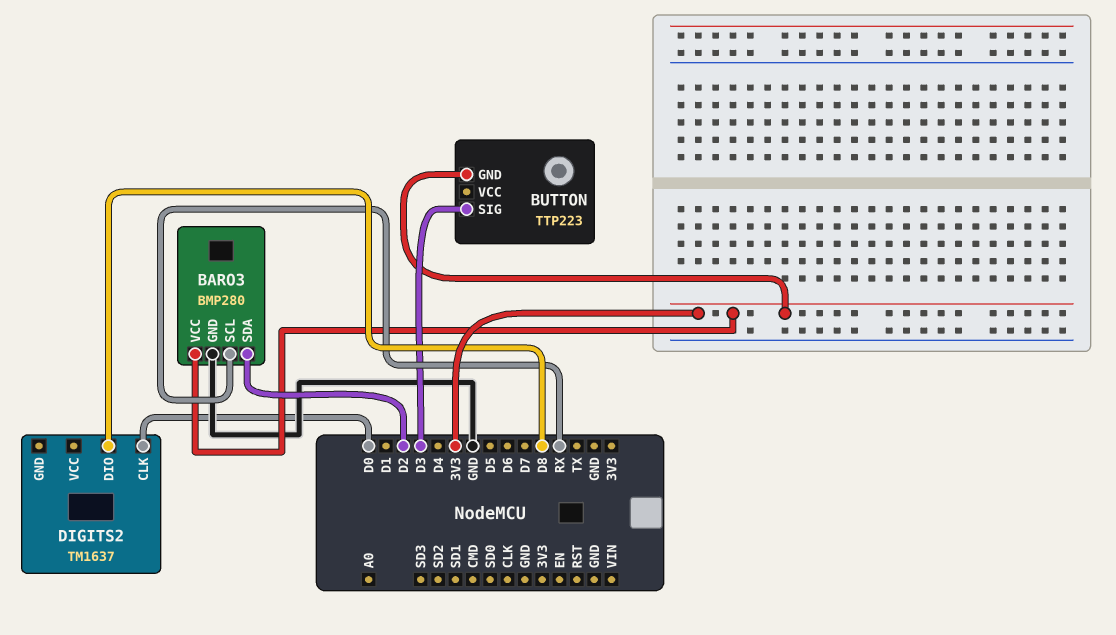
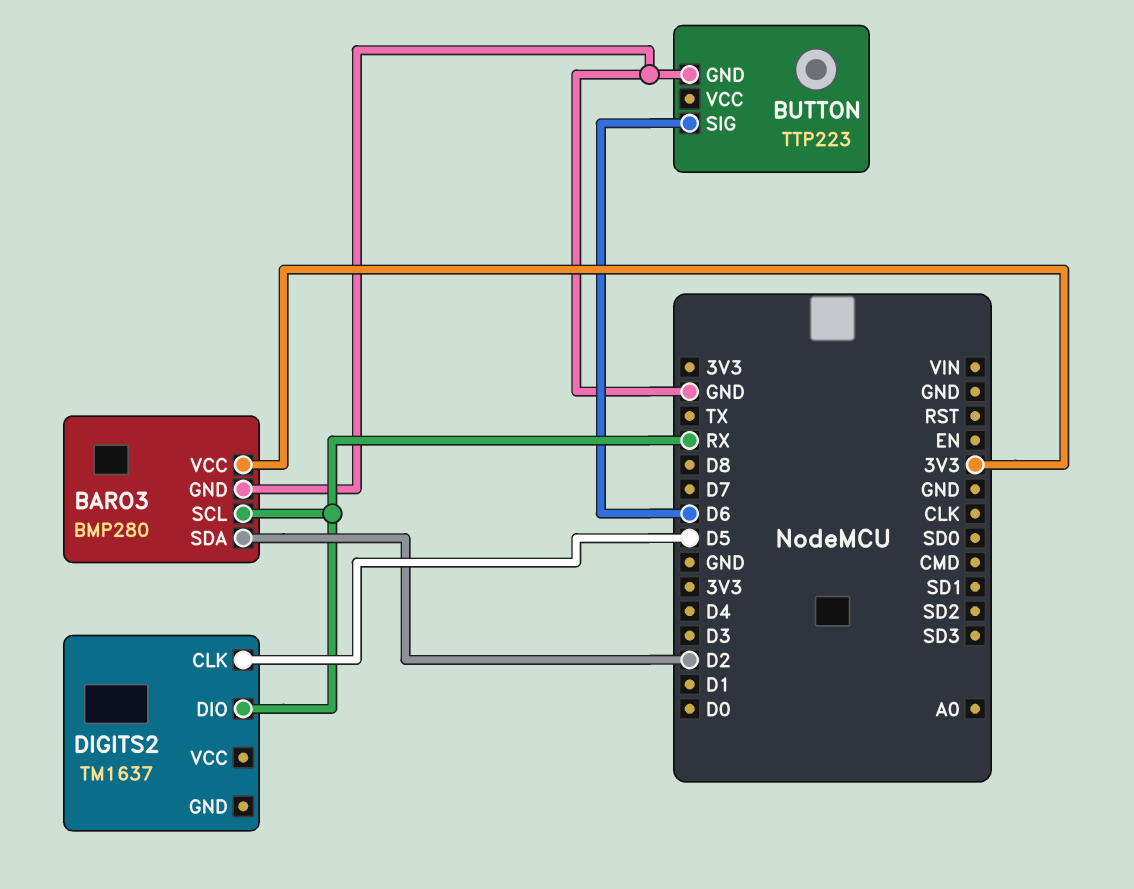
BUTTON pin GND: 3V3 -> GND
BUTTON pin SIG: D3 -> D6
DIGITS2 pin CLK: D0 -> D5
DIGITS2 pin DIO: D8 -> RX

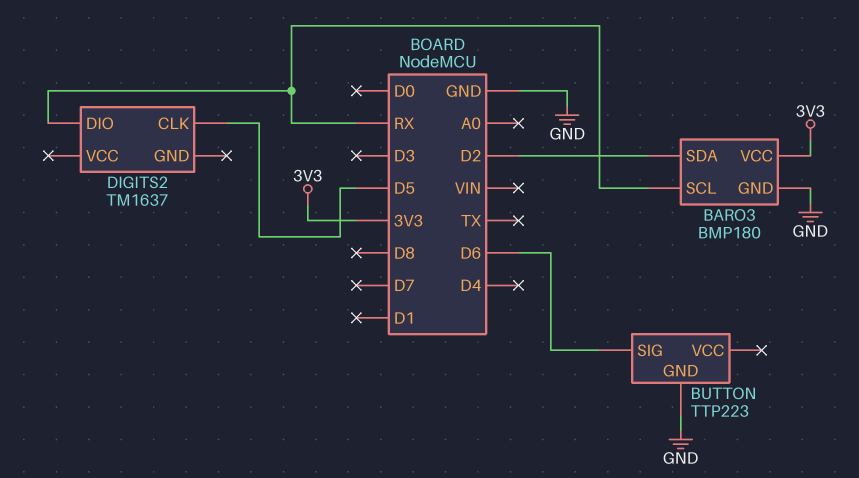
BARO3: BMP280 -> BMP180

